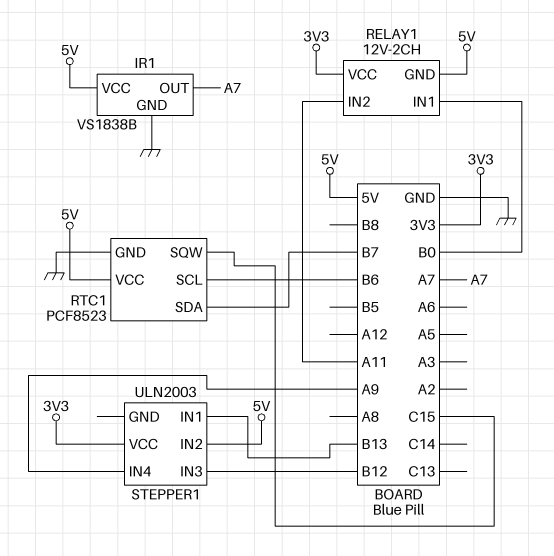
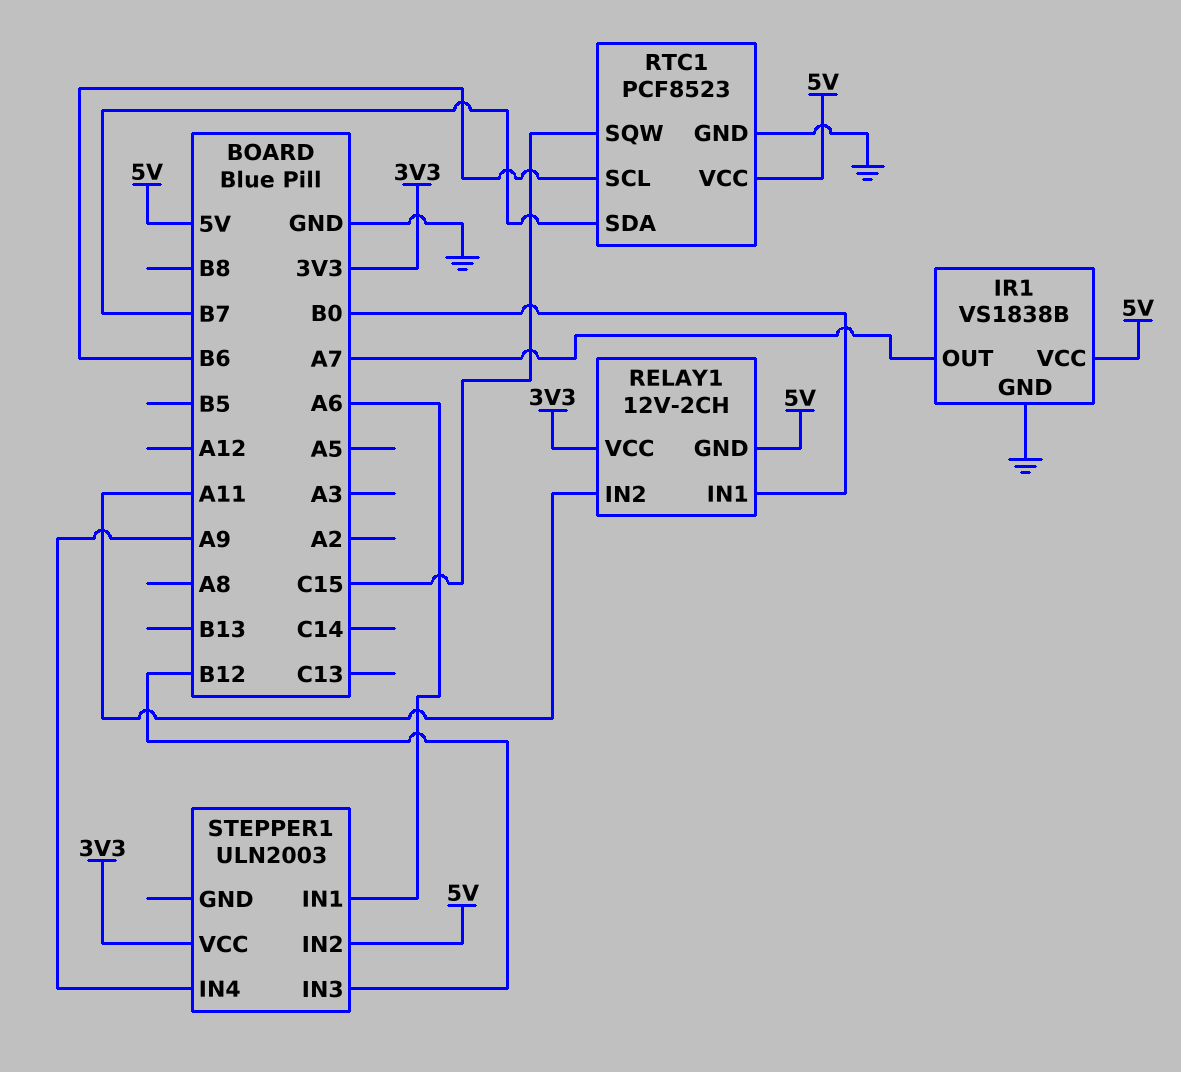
STEPPER1 pin IN1: B13 -> A6

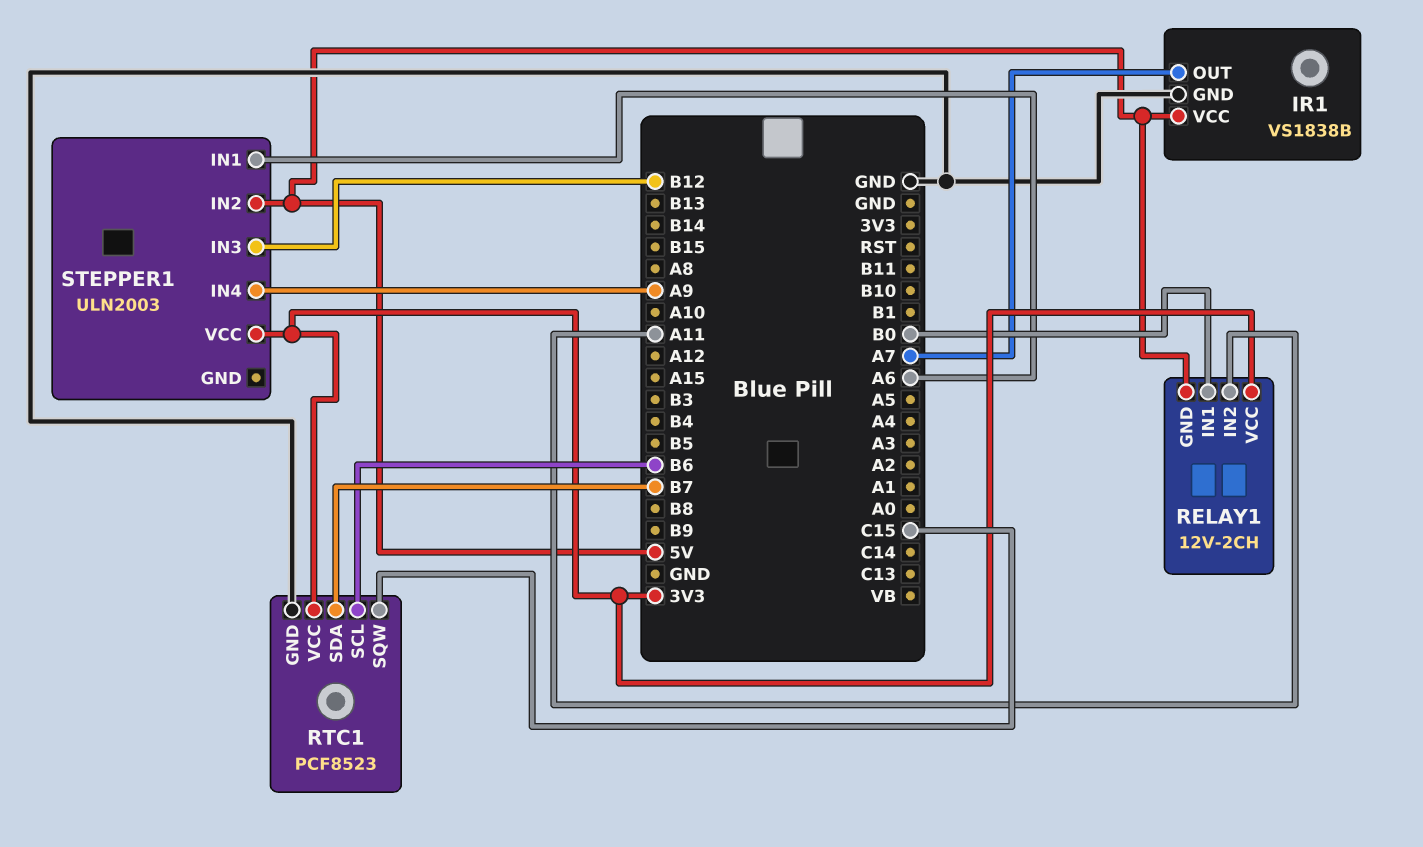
RTC1 pin VCC: 5V -> 3V3

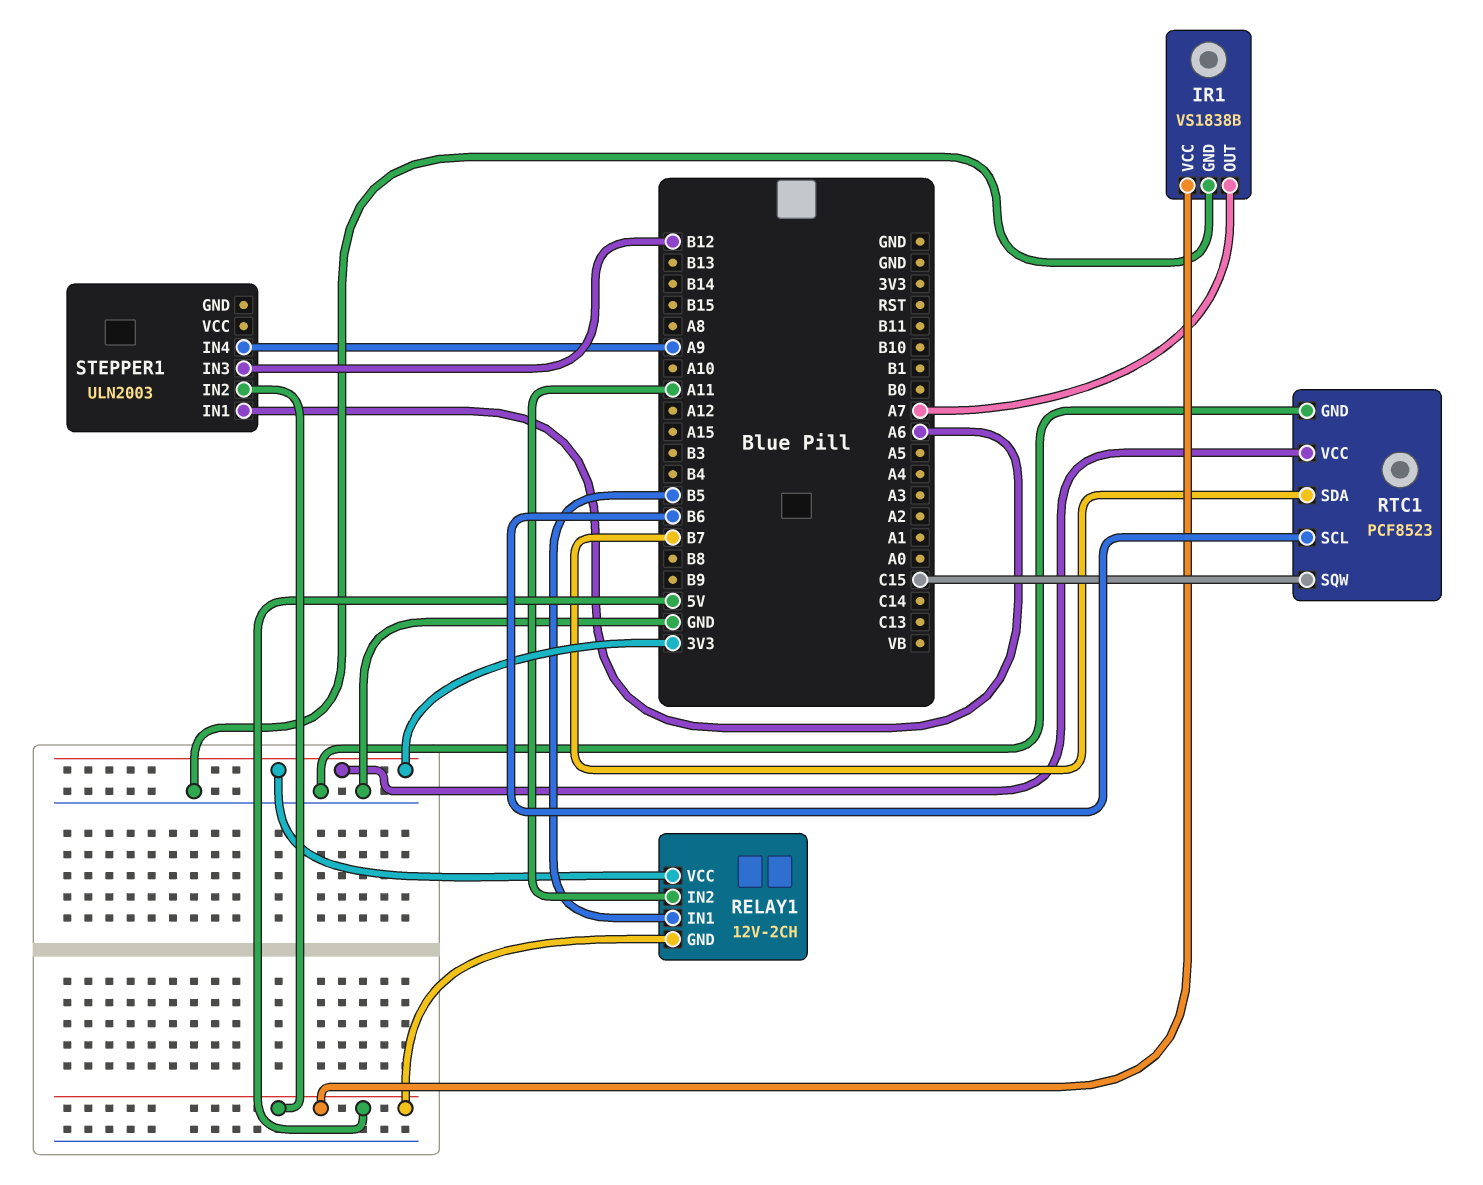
RELAY1 pin IN1: B0 -> B5
STEPPER1 pin VCC: 3V3 -> none

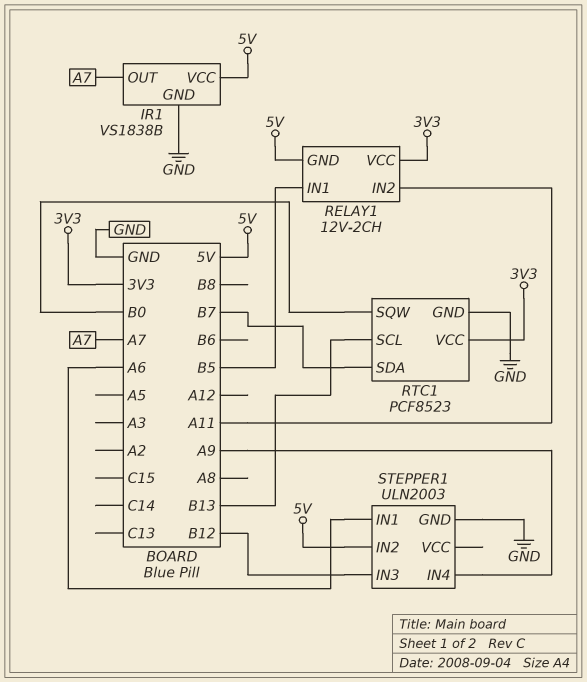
RTC1 pin SCL: B6 -> B13
RTC1 pin SQW: C15 -> B0
STEPPER1 pin GND: none -> GND

